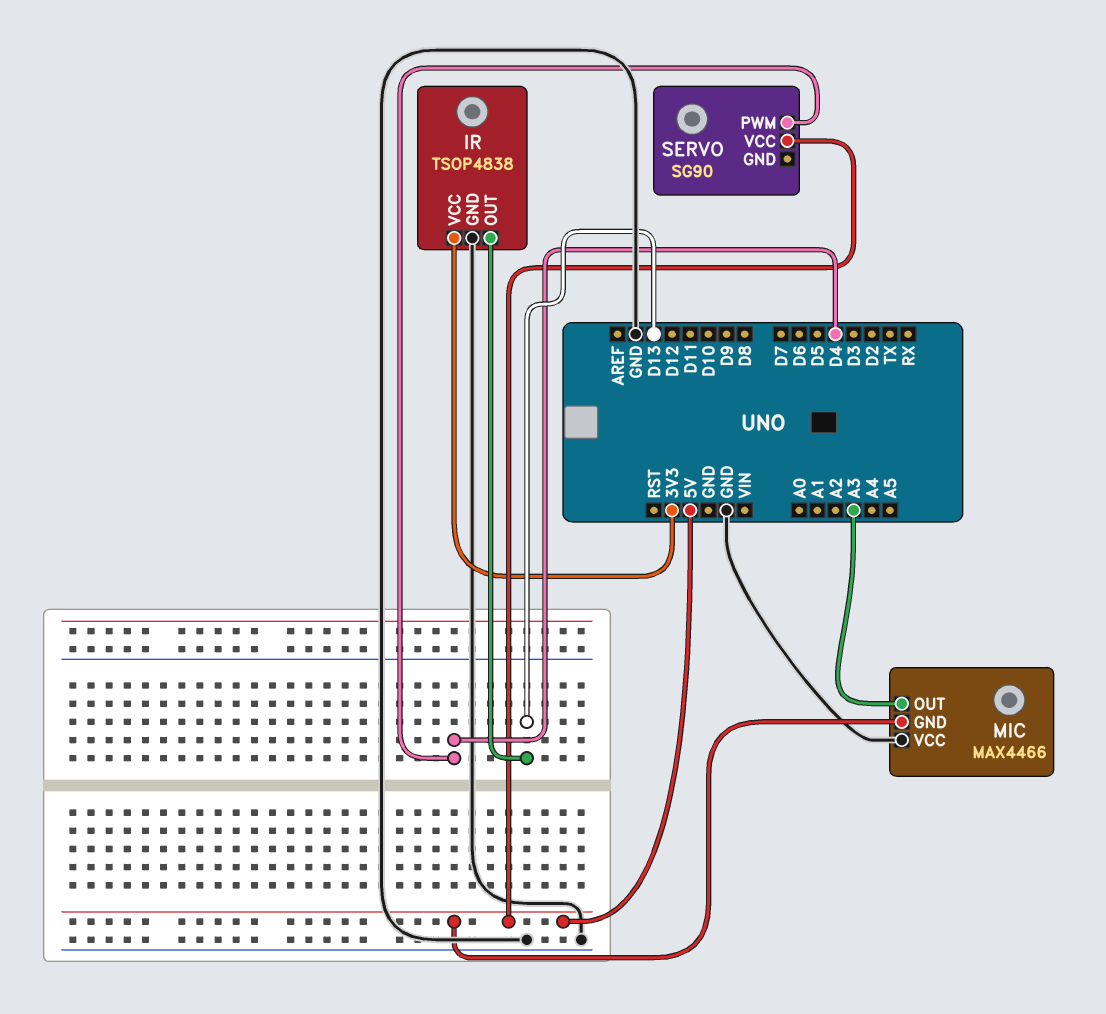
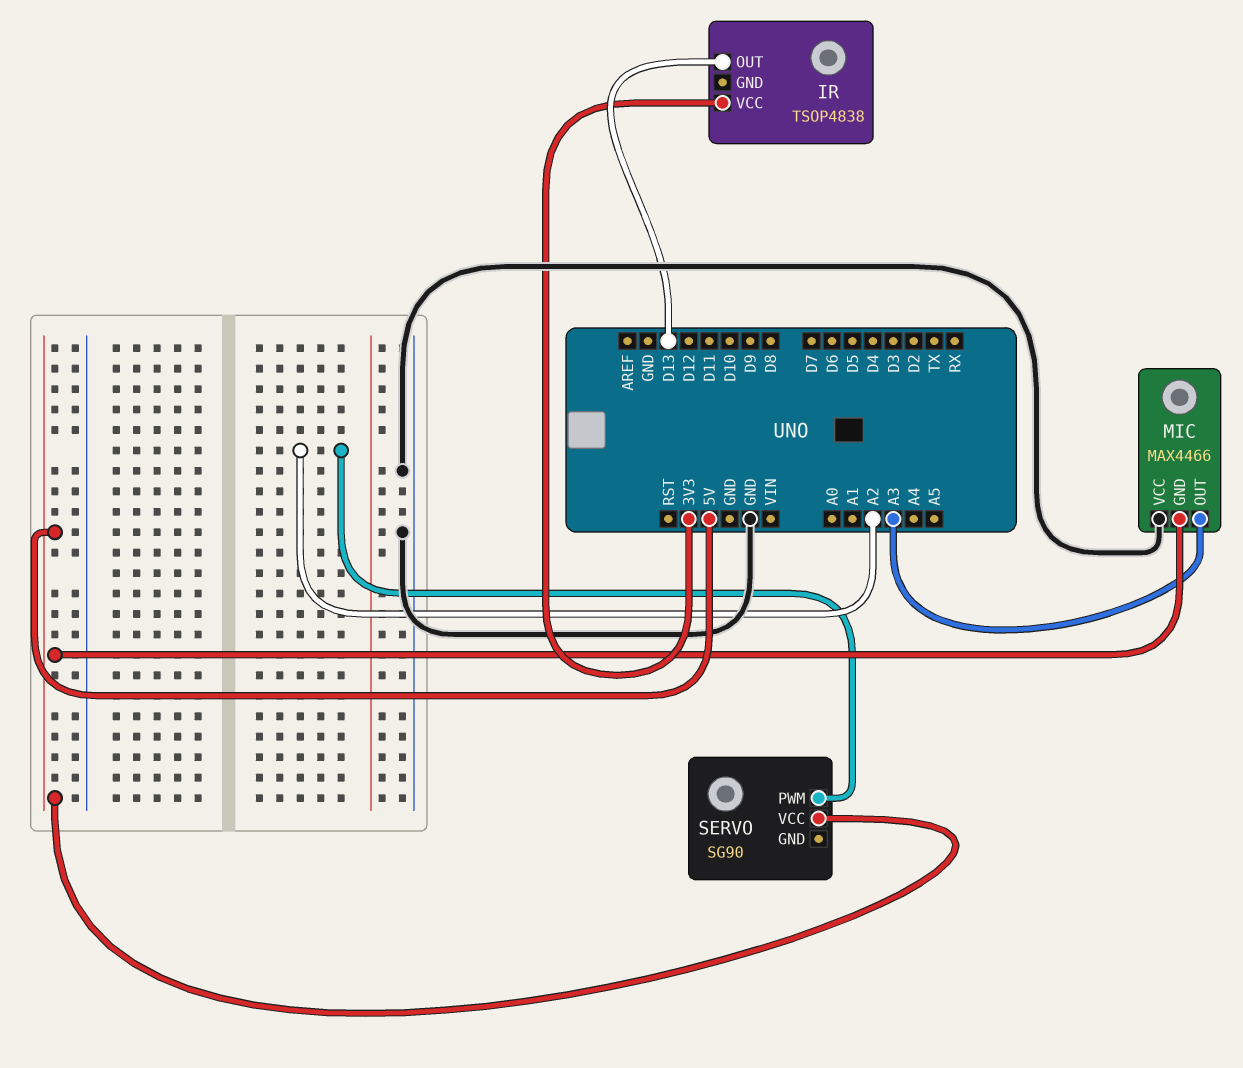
IR pin GND: GND -> none
SERVO pin PWM: D4 -> A2

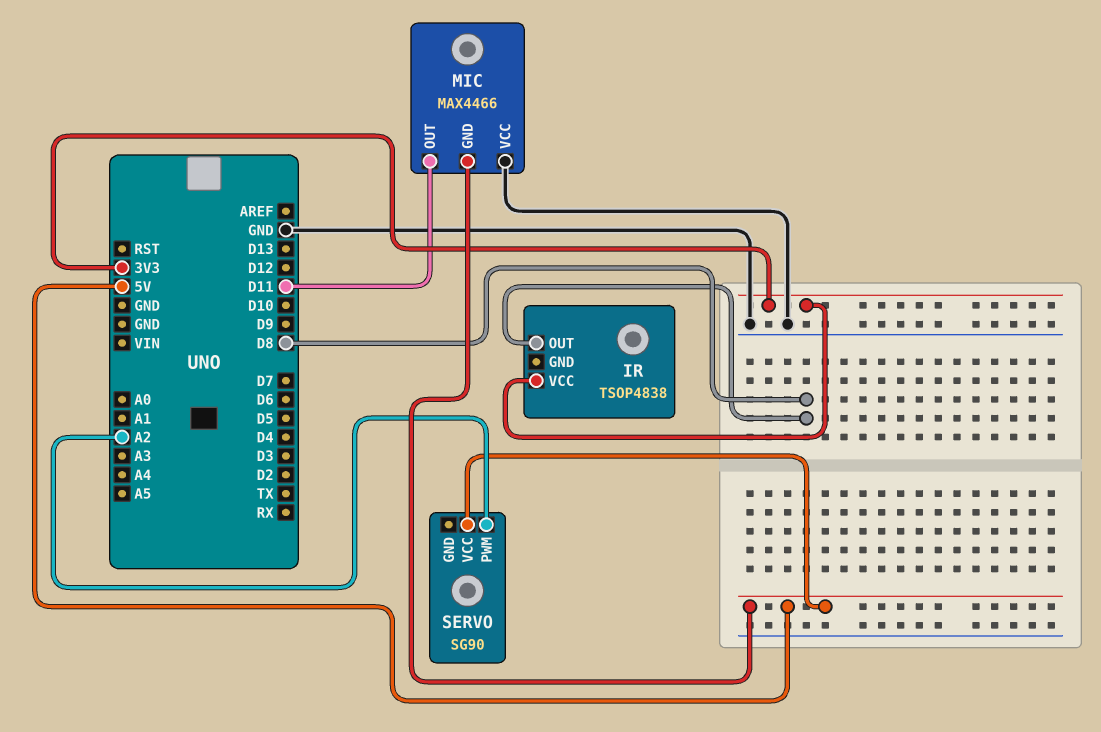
IR pin OUT: D13 -> D8
MIC pin OUT: A3 -> D11

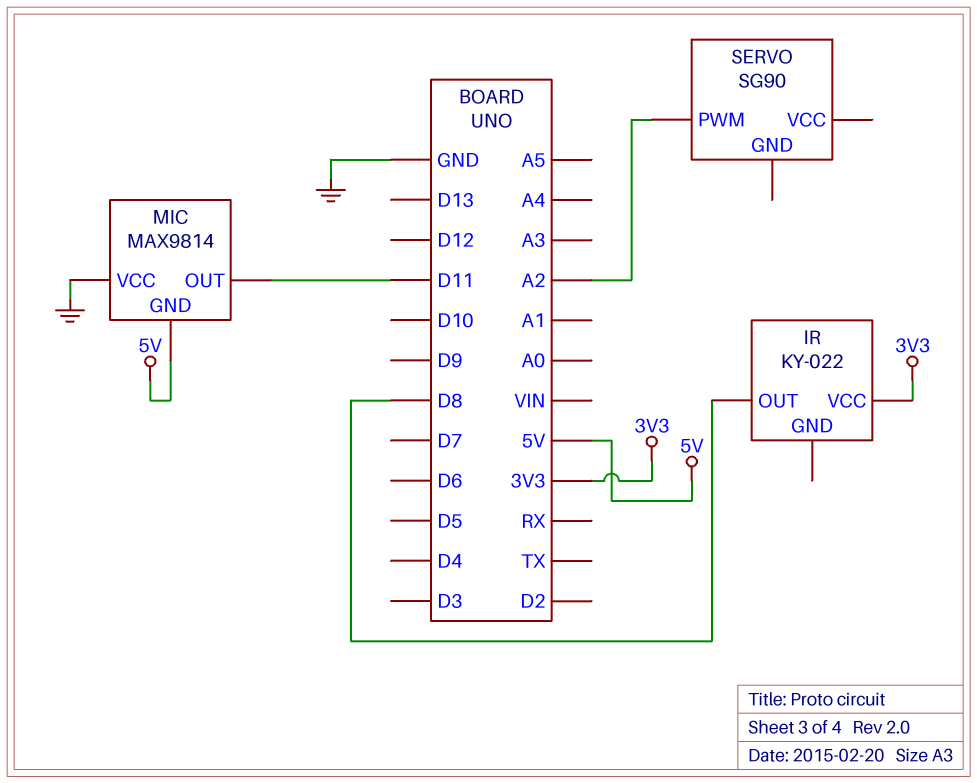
IR: TSOP4838 -> KY-022
MIC: MAX4466 -> MAX9814
SERVO pin VCC: 5V -> none

